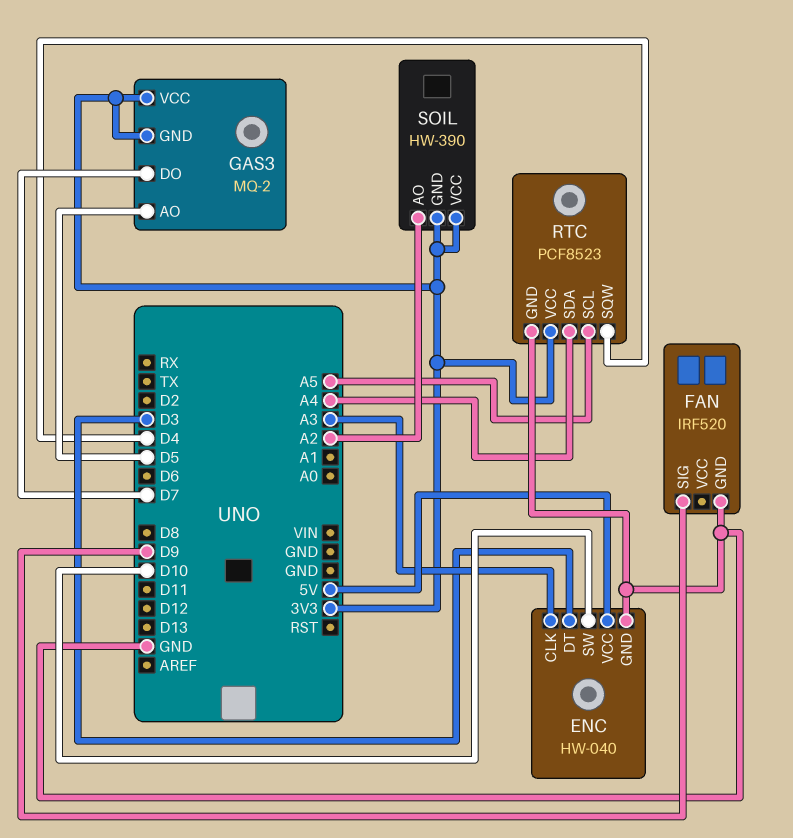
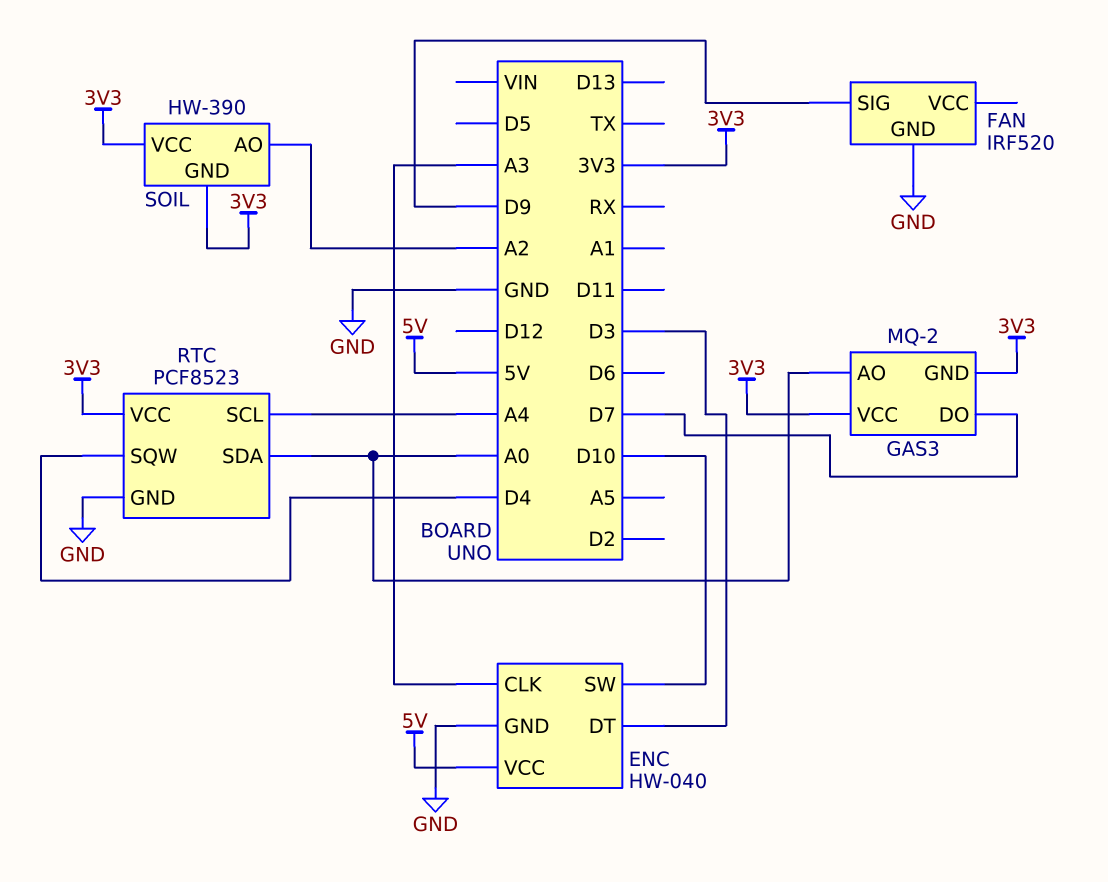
GAS3 pin AO: D5 -> A0
RTC pin SCL: A5 -> A4
RTC pin SDA: A4 -> A0

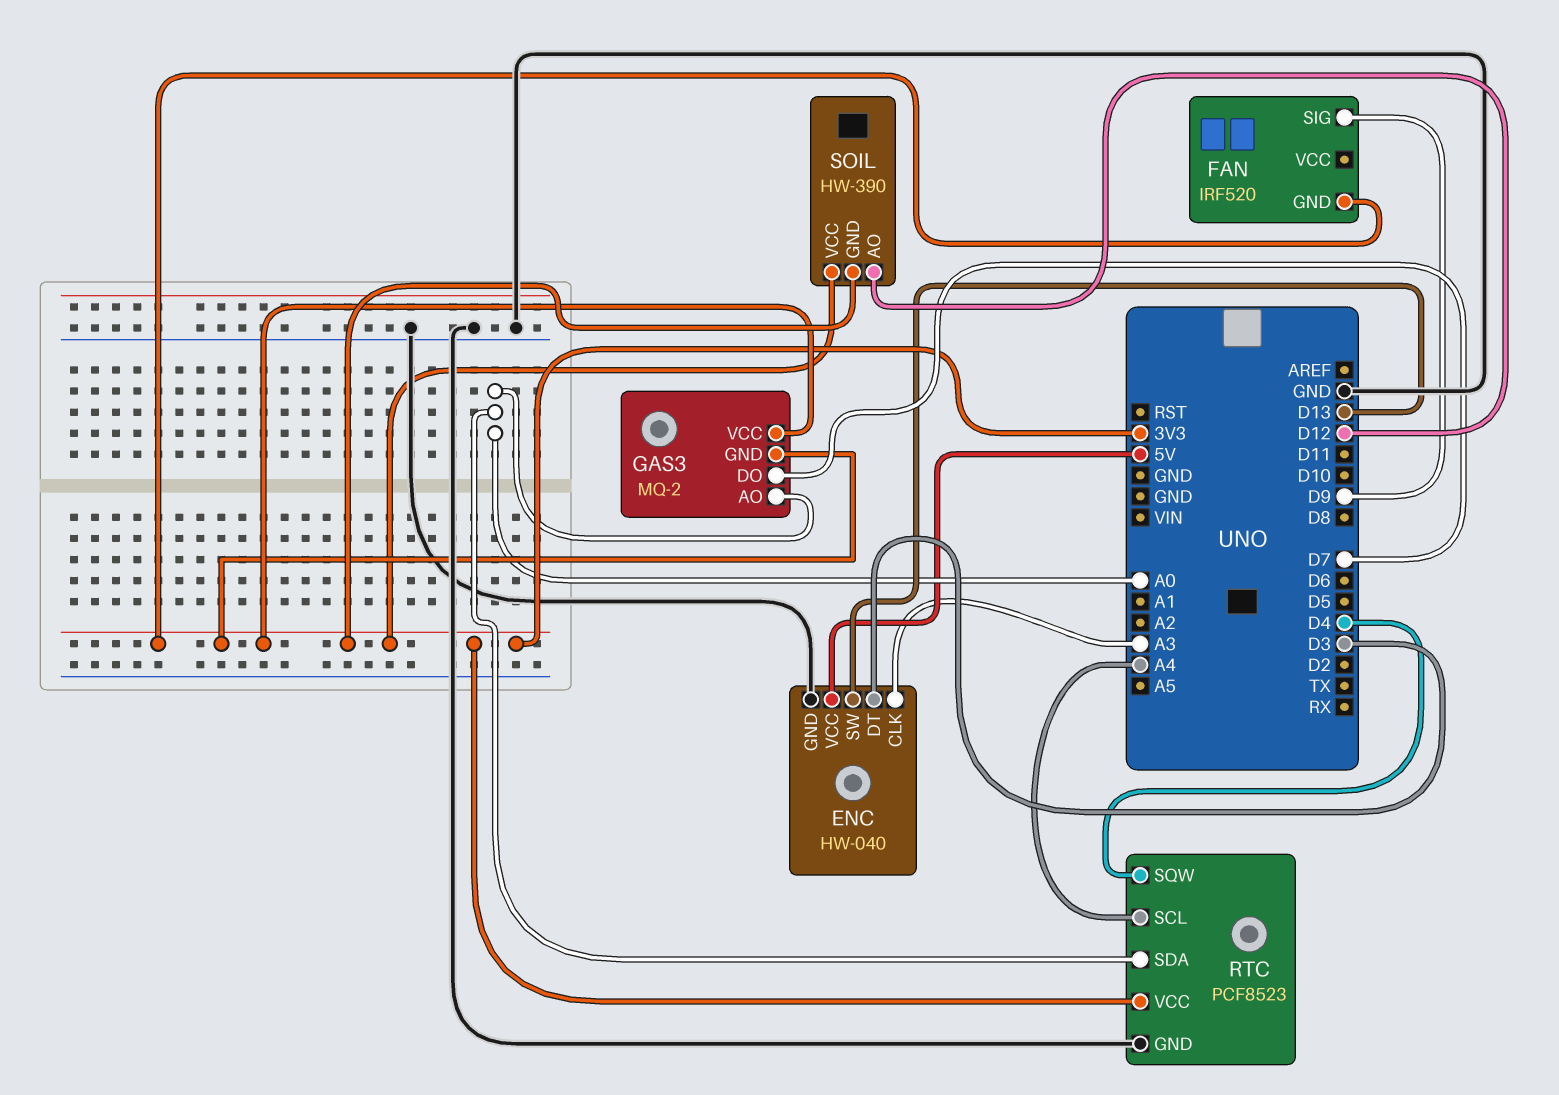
ENC pin SW: D10 -> D13
FAN pin GND: GND -> 3V3
SOIL pin AO: A2 -> D12

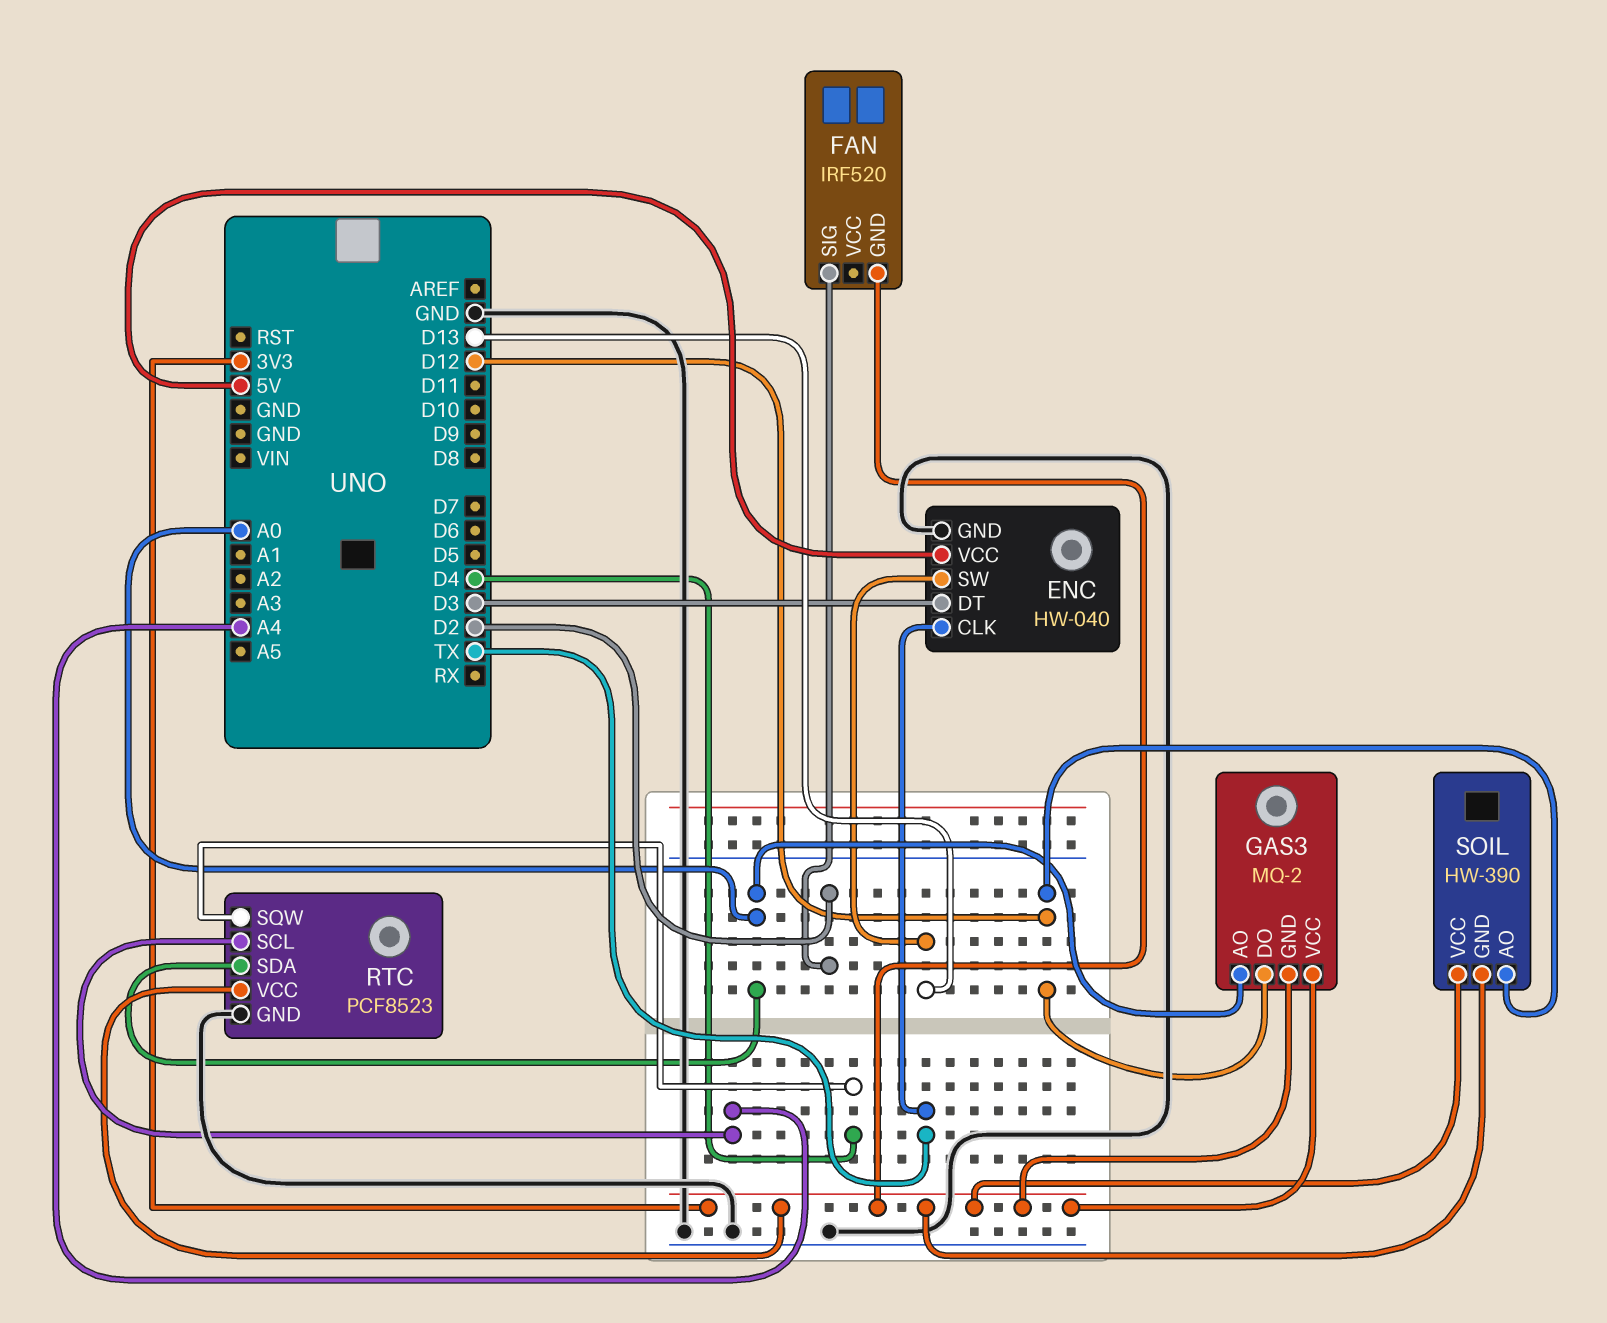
ENC pin CLK: A3 -> TX
FAN pin SIG: D9 -> D2
GAS3 pin DO: D7 -> D12

